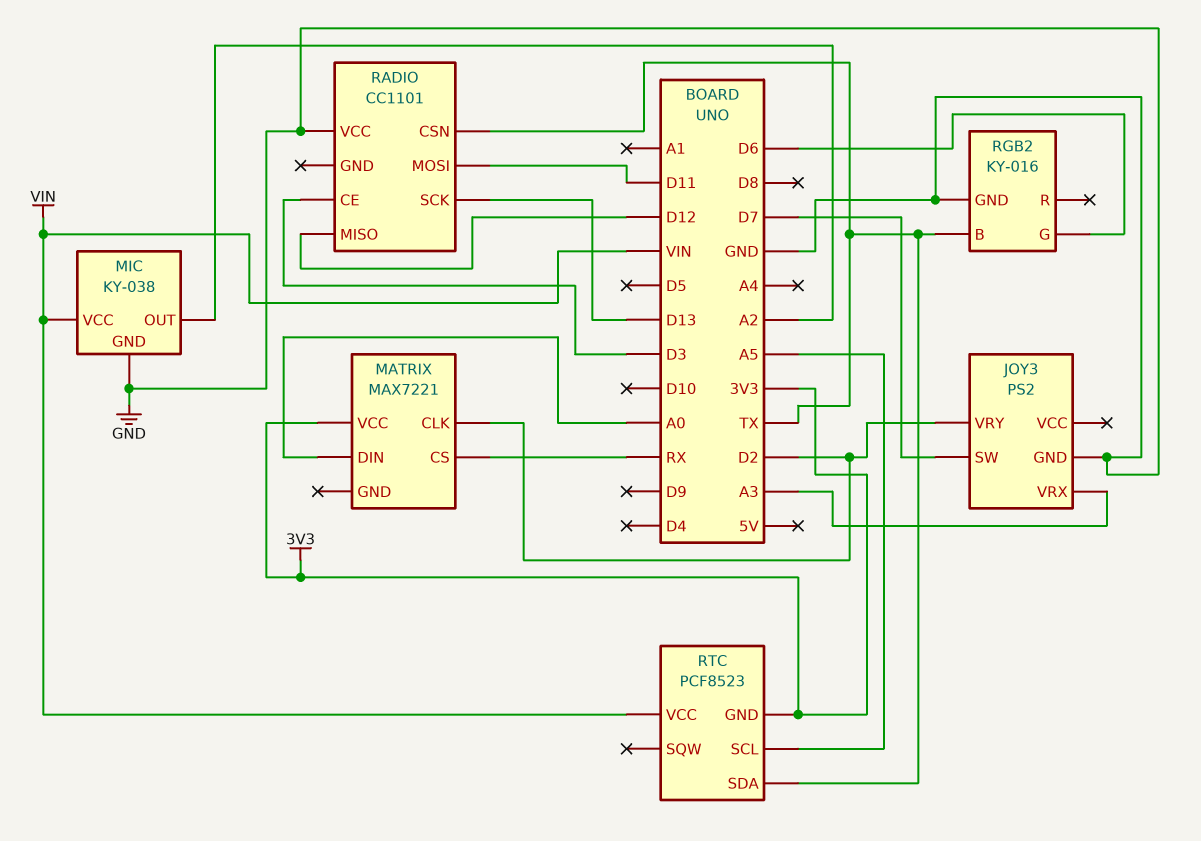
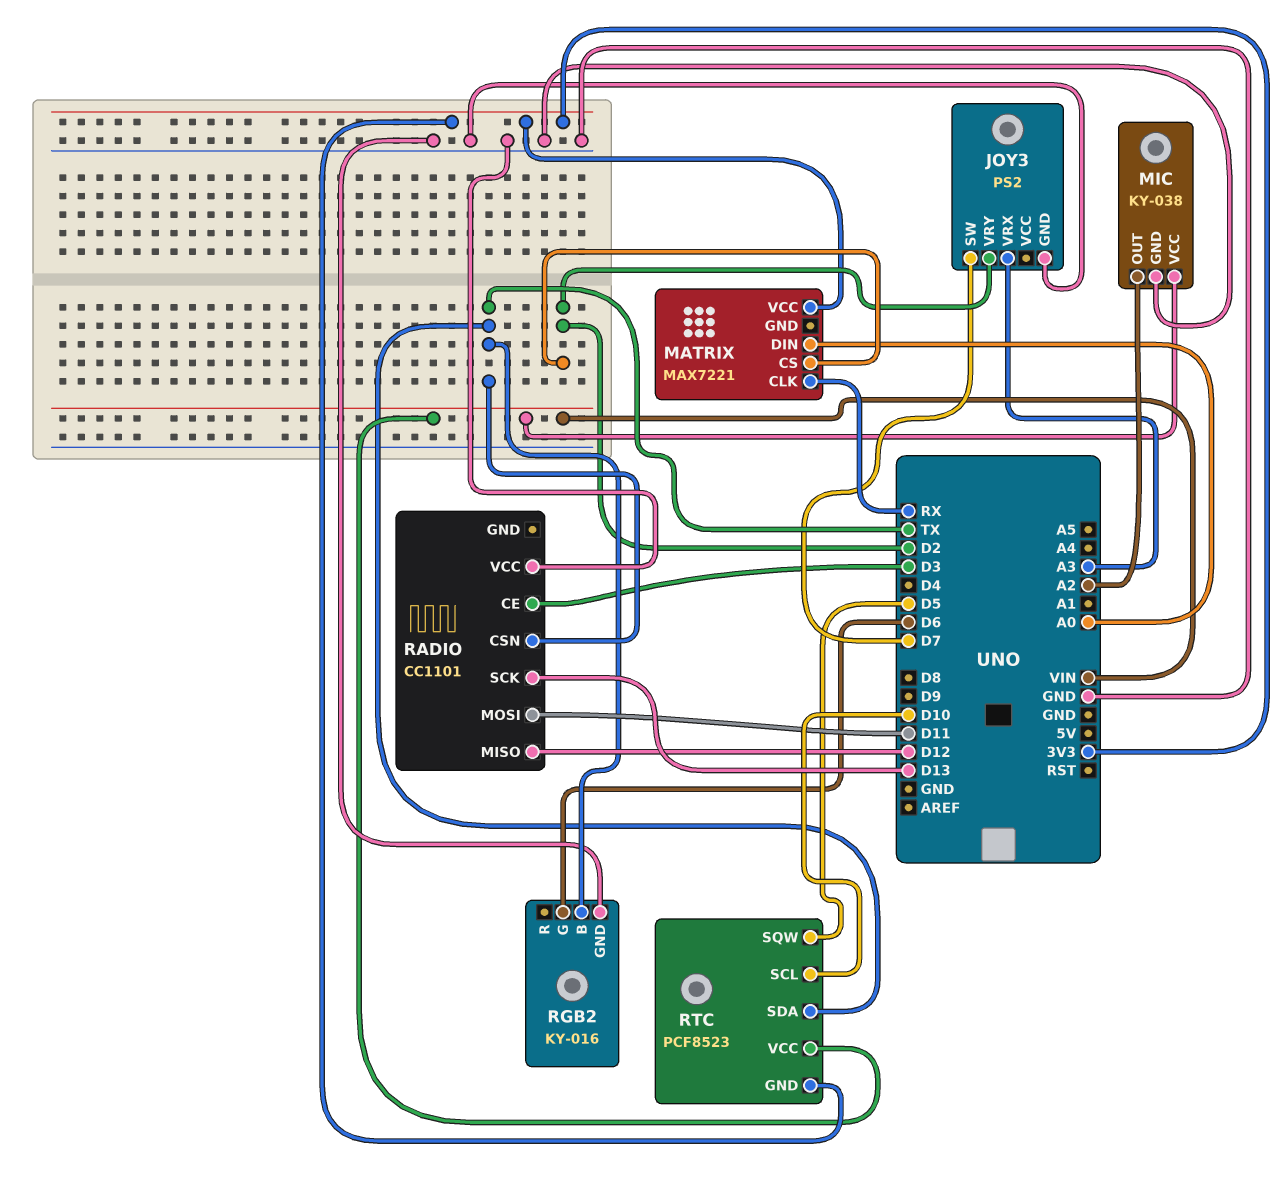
MATRIX pin CLK: D2 -> RX
MATRIX pin CS: RX -> D2
RTC pin SCL: A5 -> D10
RTC pin SQW: none -> D5

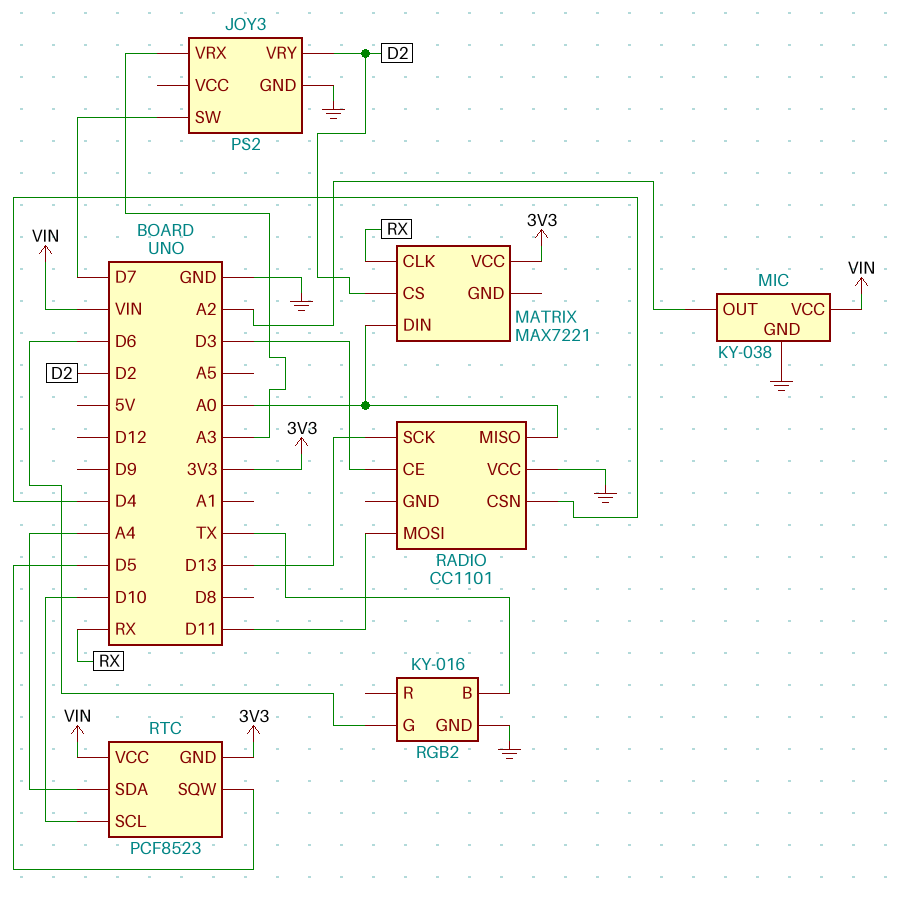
RADIO pin CSN: TX -> D4
RADIO pin MISO: D12 -> A0
RTC pin SDA: TX -> A4

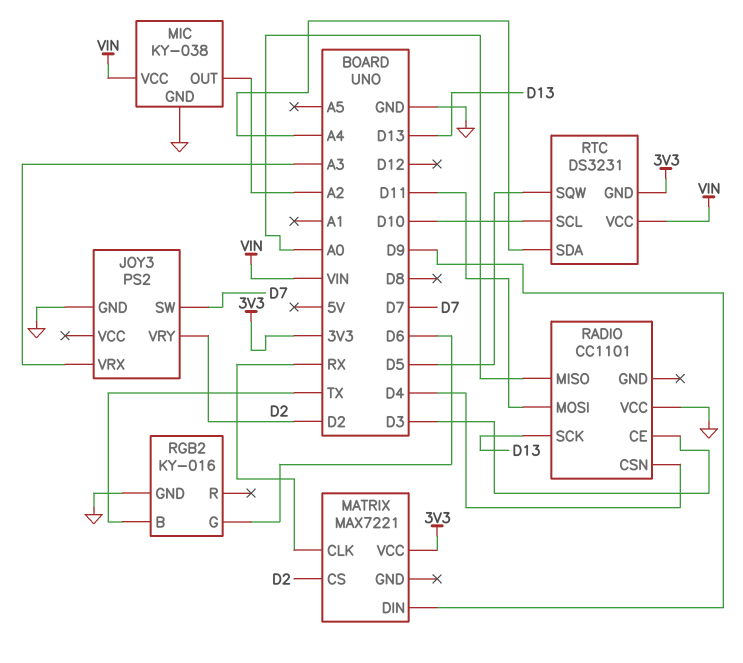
MATRIX pin DIN: A0 -> D9
RTC: PCF8523 -> DS3231

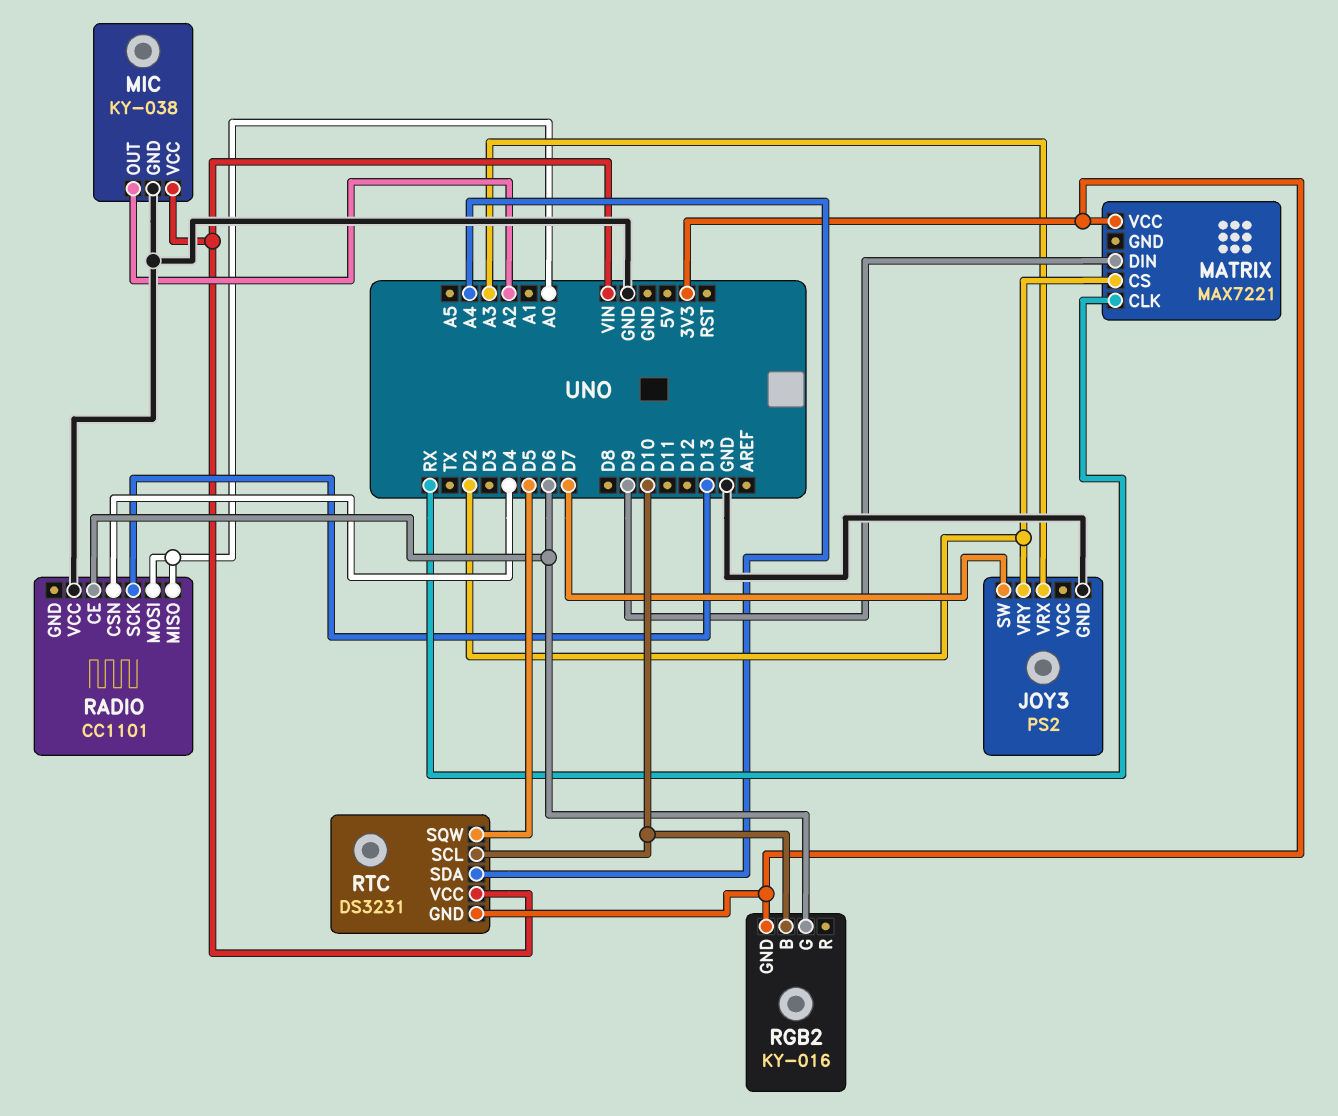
RADIO pin CE: D3 -> D6
RADIO pin MOSI: D11 -> A0
RGB2 pin B: TX -> D10
RGB2 pin GND: GND -> 3V3

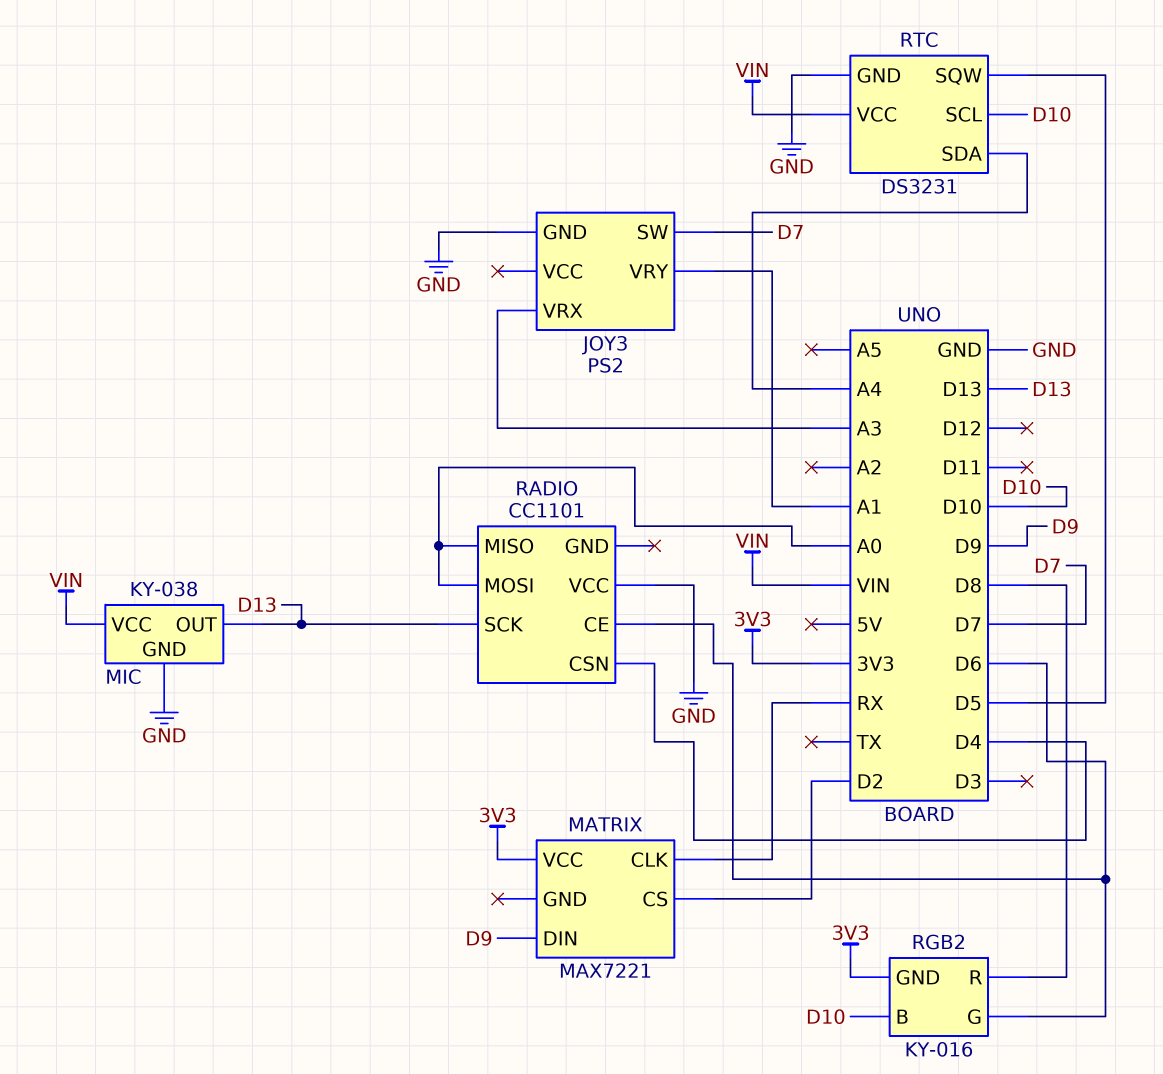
JOY3 pin VRY: D2 -> A1
MIC pin OUT: A2 -> D13
RGB2 pin R: none -> D8
RTC pin GND: 3V3 -> GND

